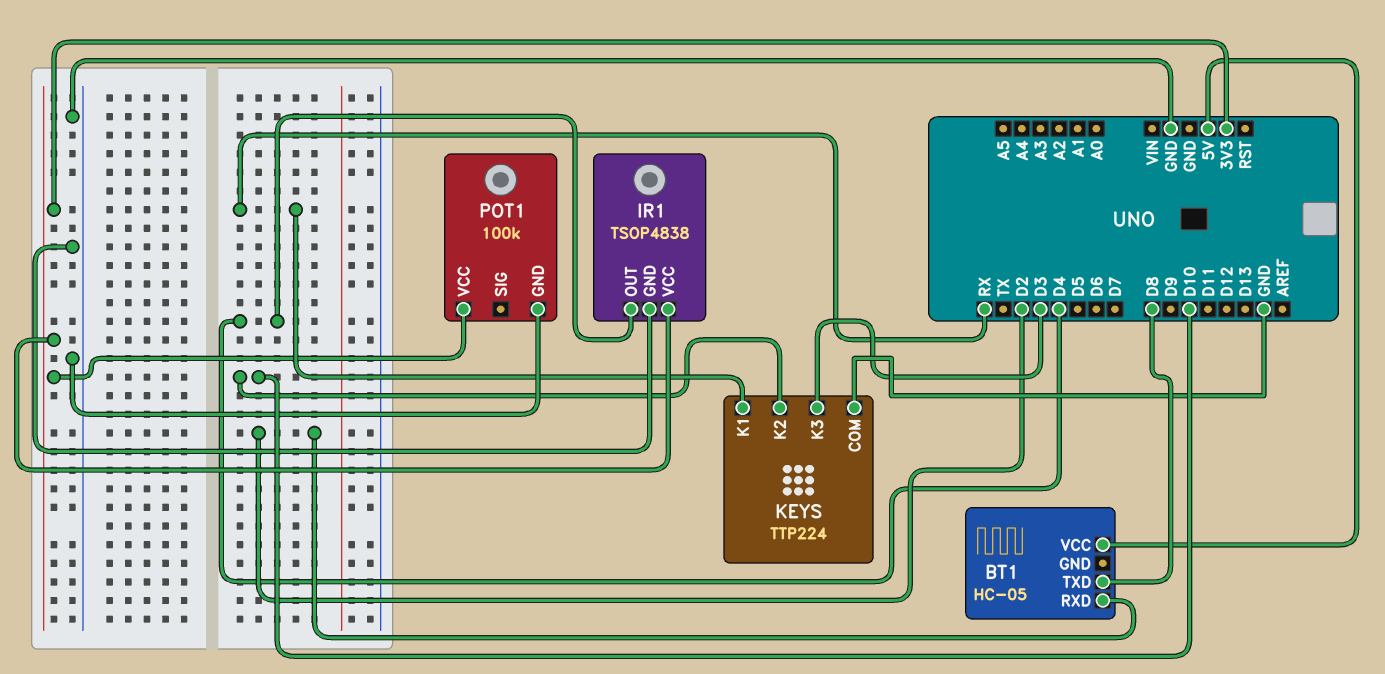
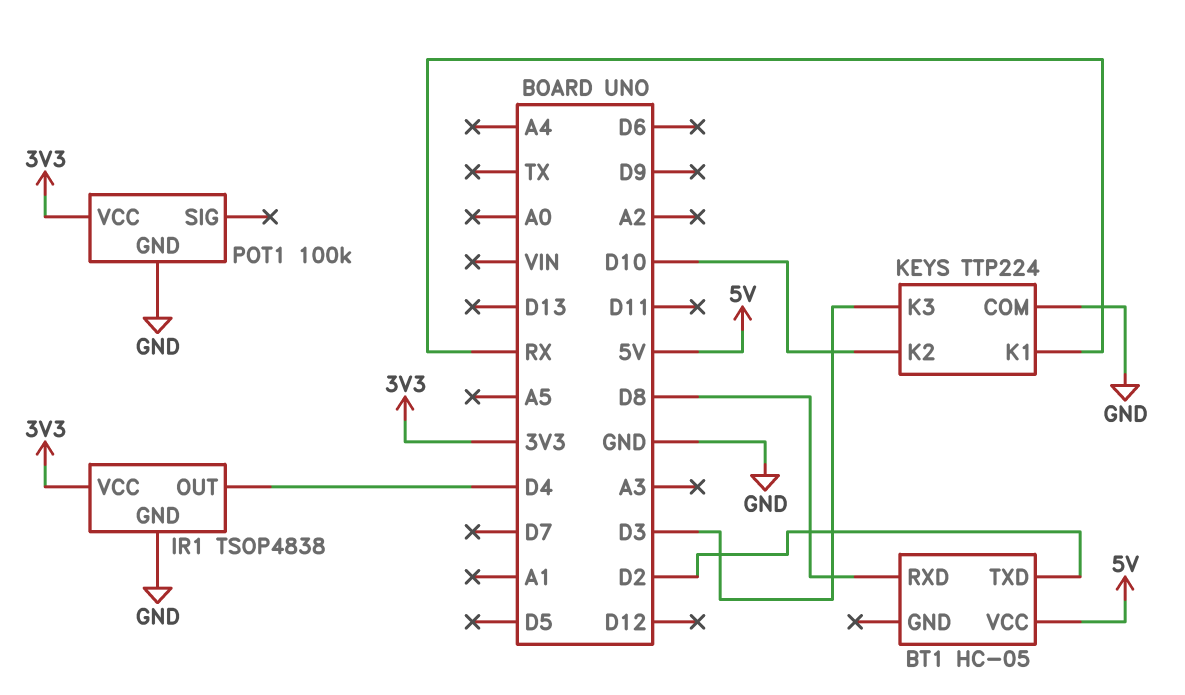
BT1 pin RXD: D2 -> D8
BT1 pin TXD: D8 -> D2

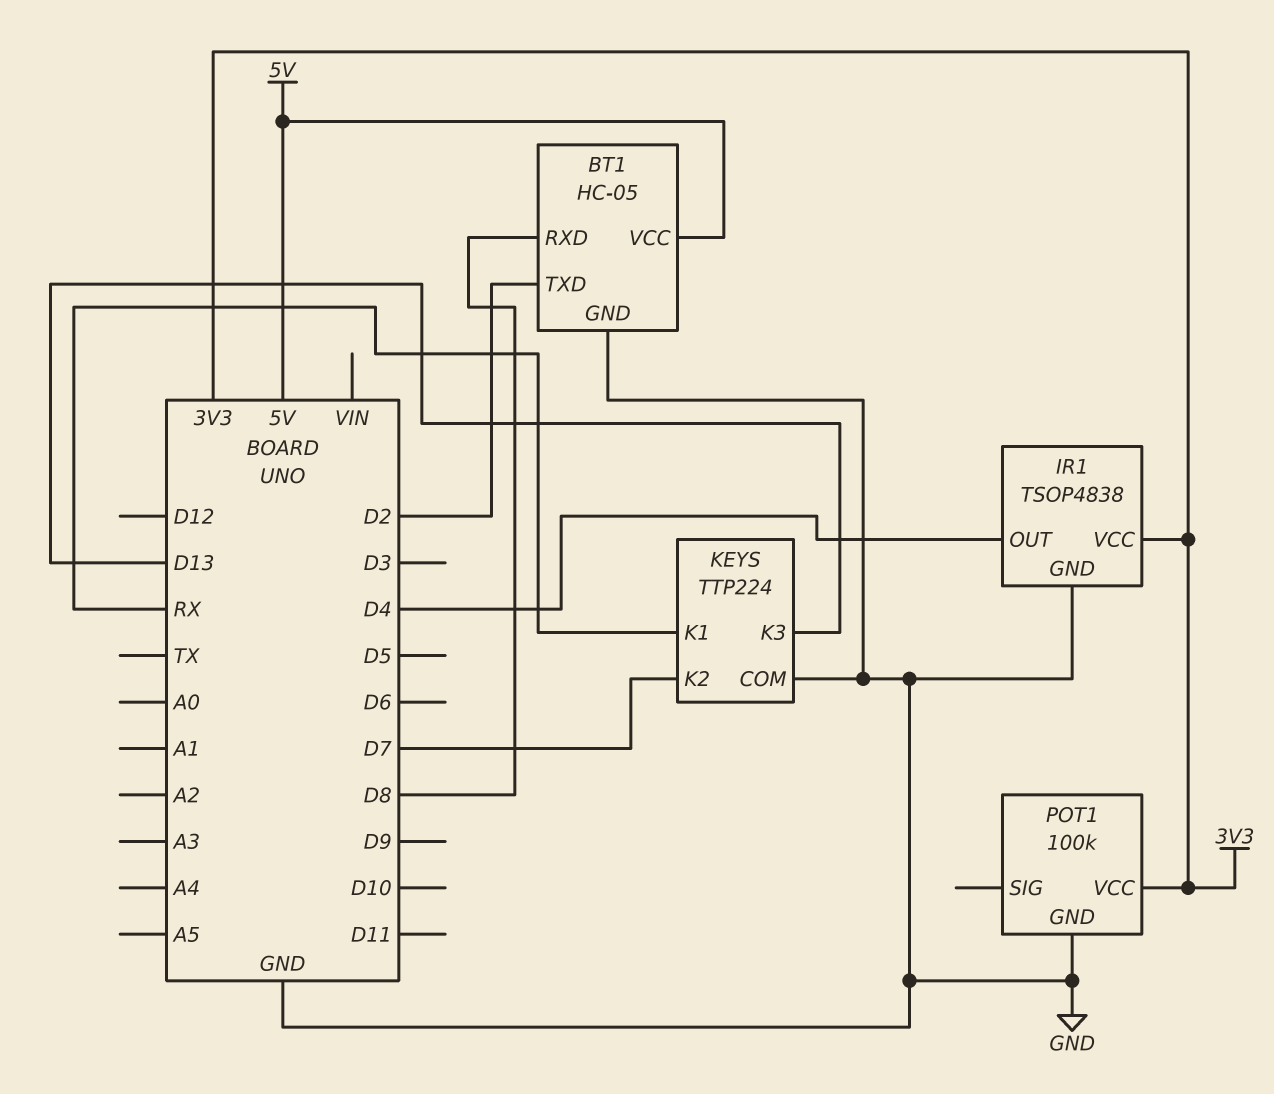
BT1 pin GND: none -> GND
KEYS pin K2: D10 -> D7
KEYS pin K3: D3 -> D13

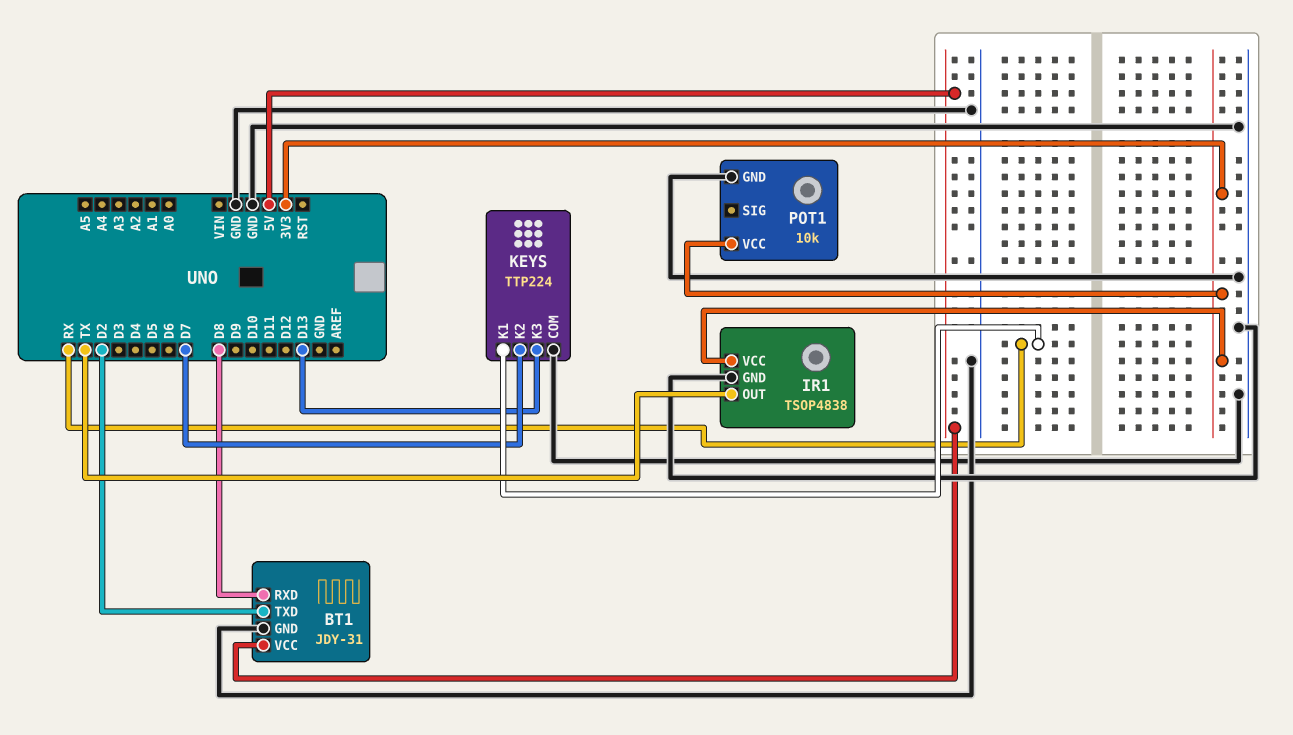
BT1: HC-05 -> JDY-31
IR1 pin OUT: D4 -> TX
POT1: 100k -> 10k

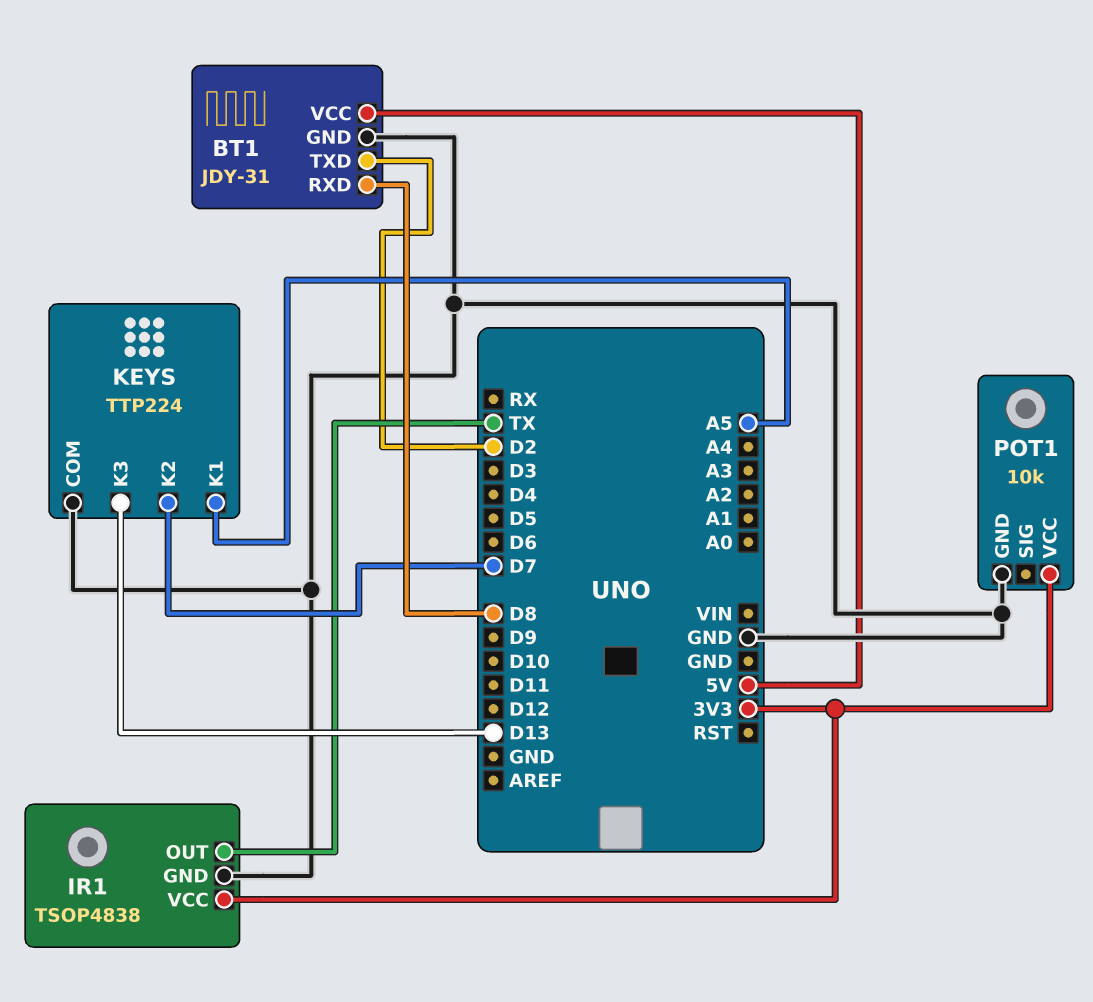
KEYS pin K1: RX -> A5

